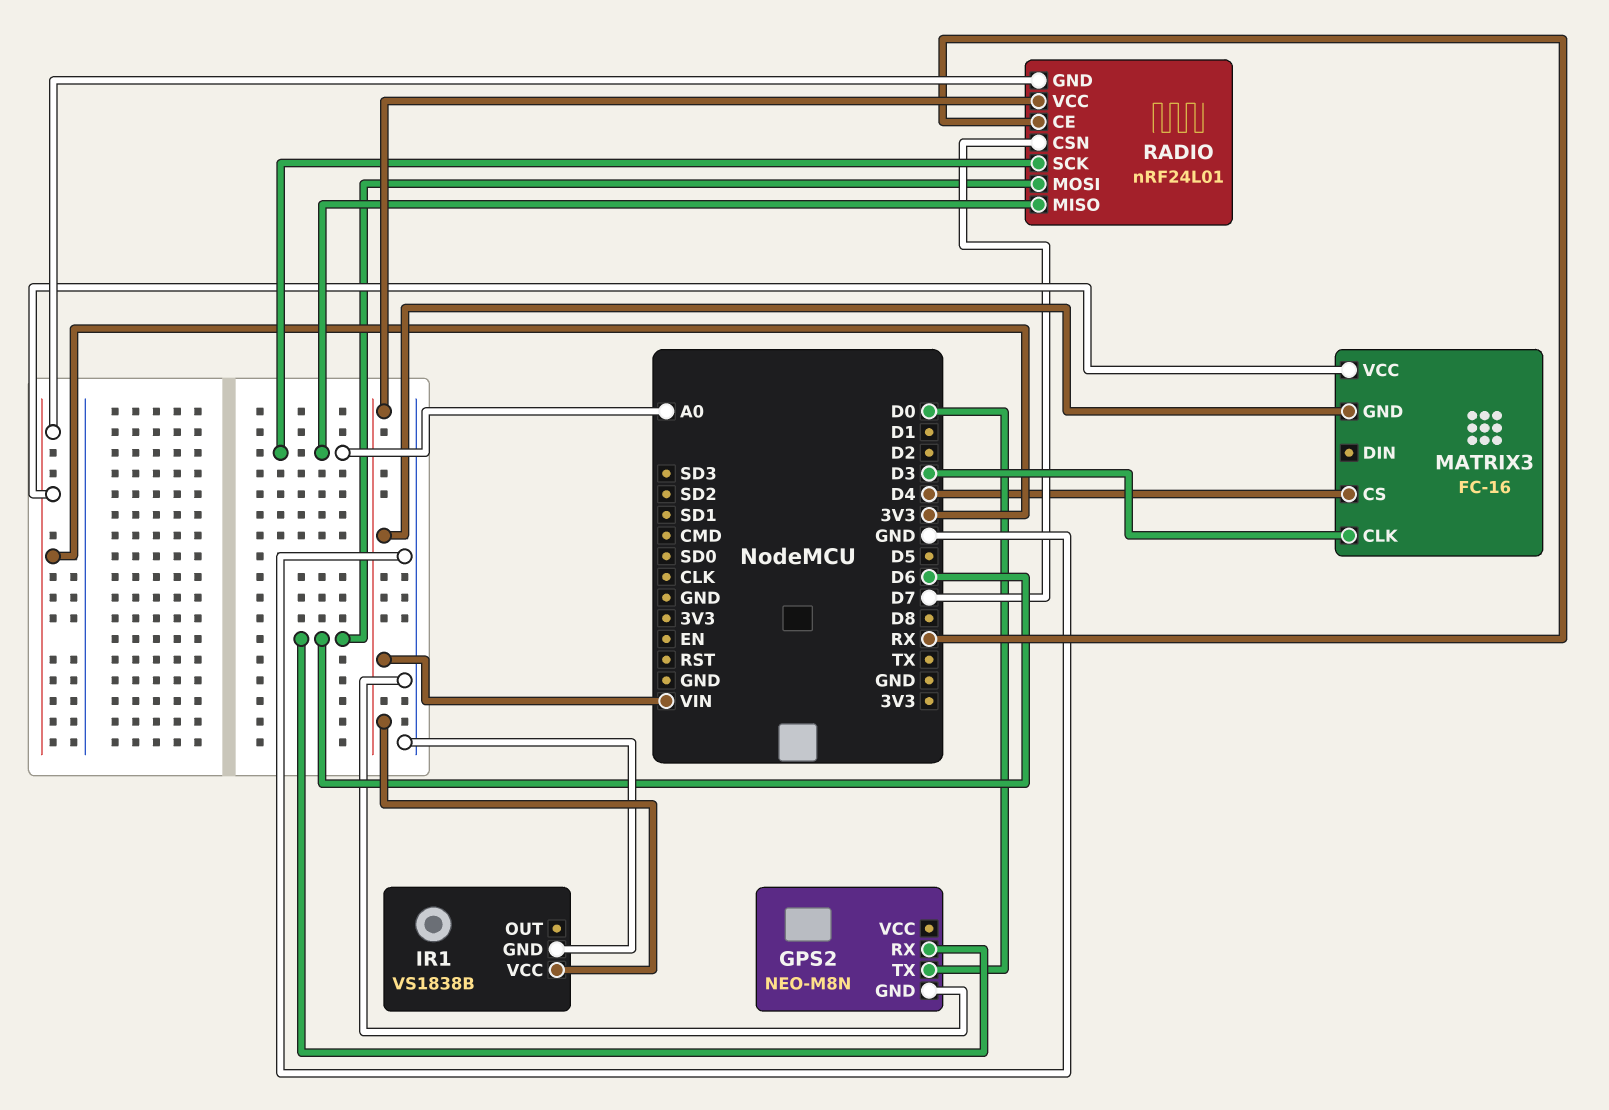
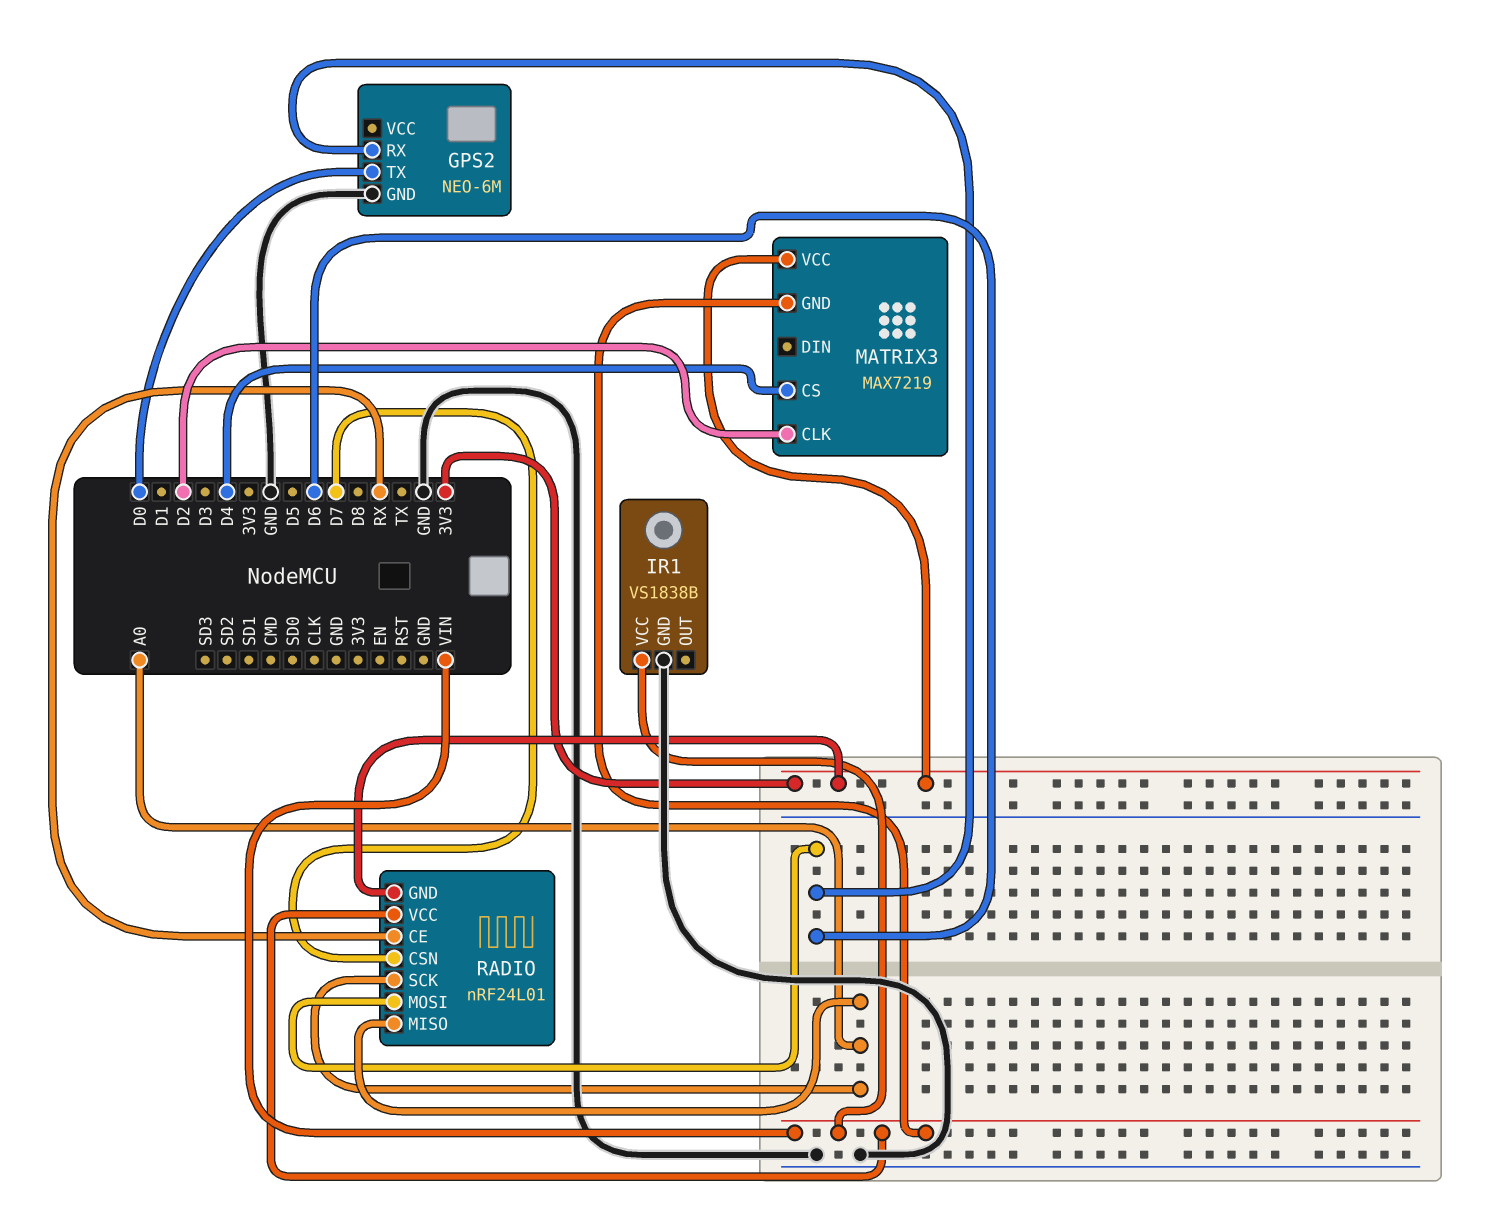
GPS2: NEO-M8N -> NEO-6M
MATRIX3: FC-16 -> MAX7219
MATRIX3 pin CLK: D3 -> D2

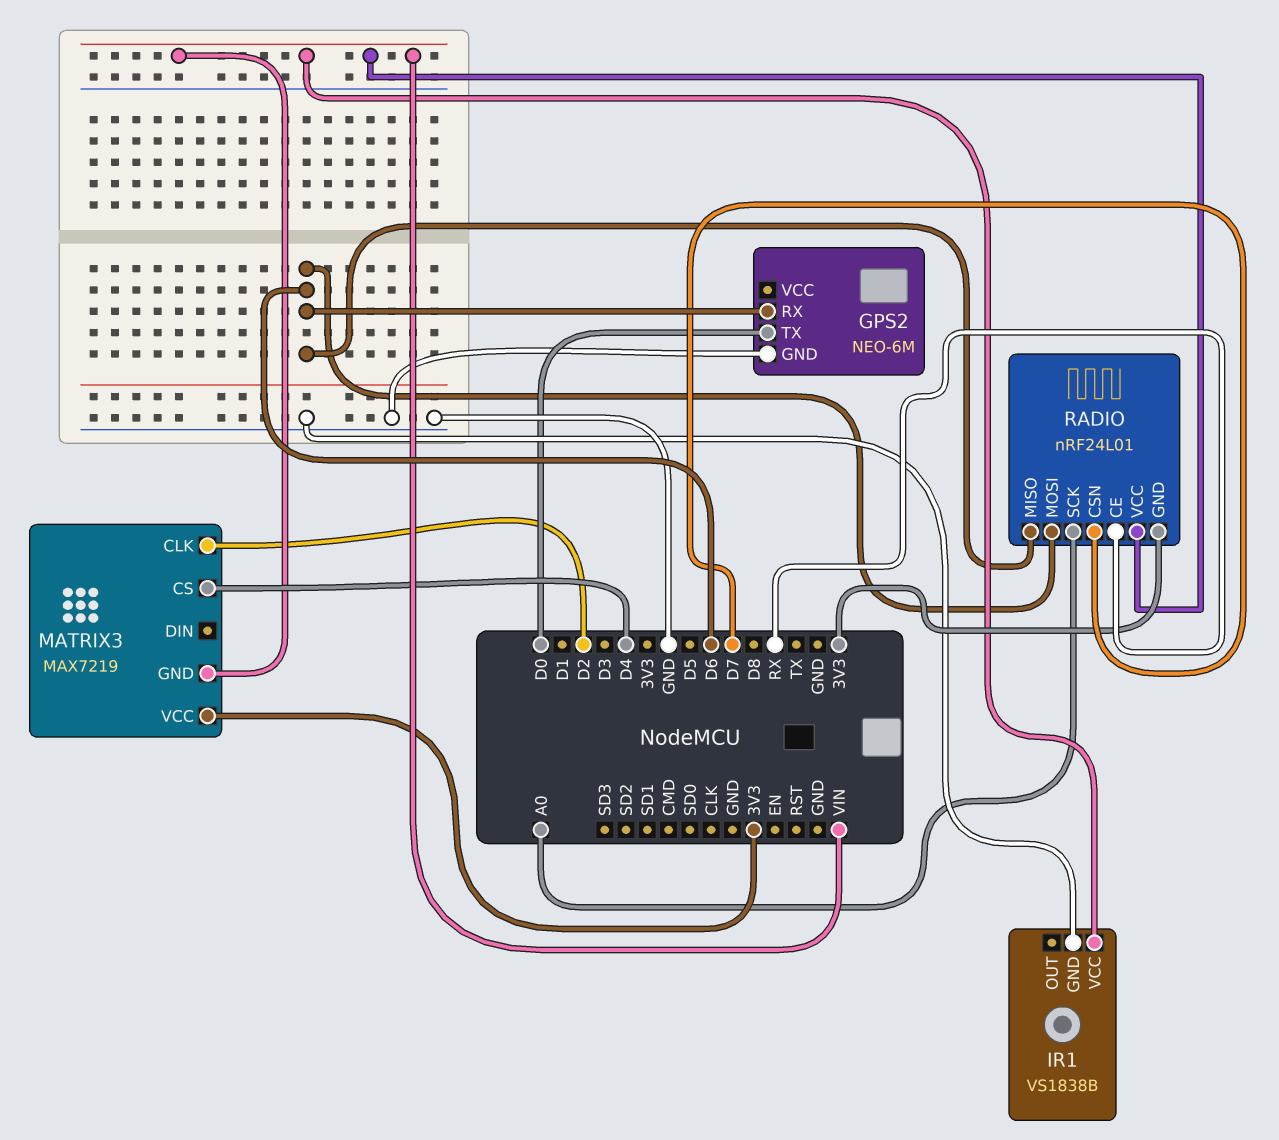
RADIO pin MISO: A0 -> D6

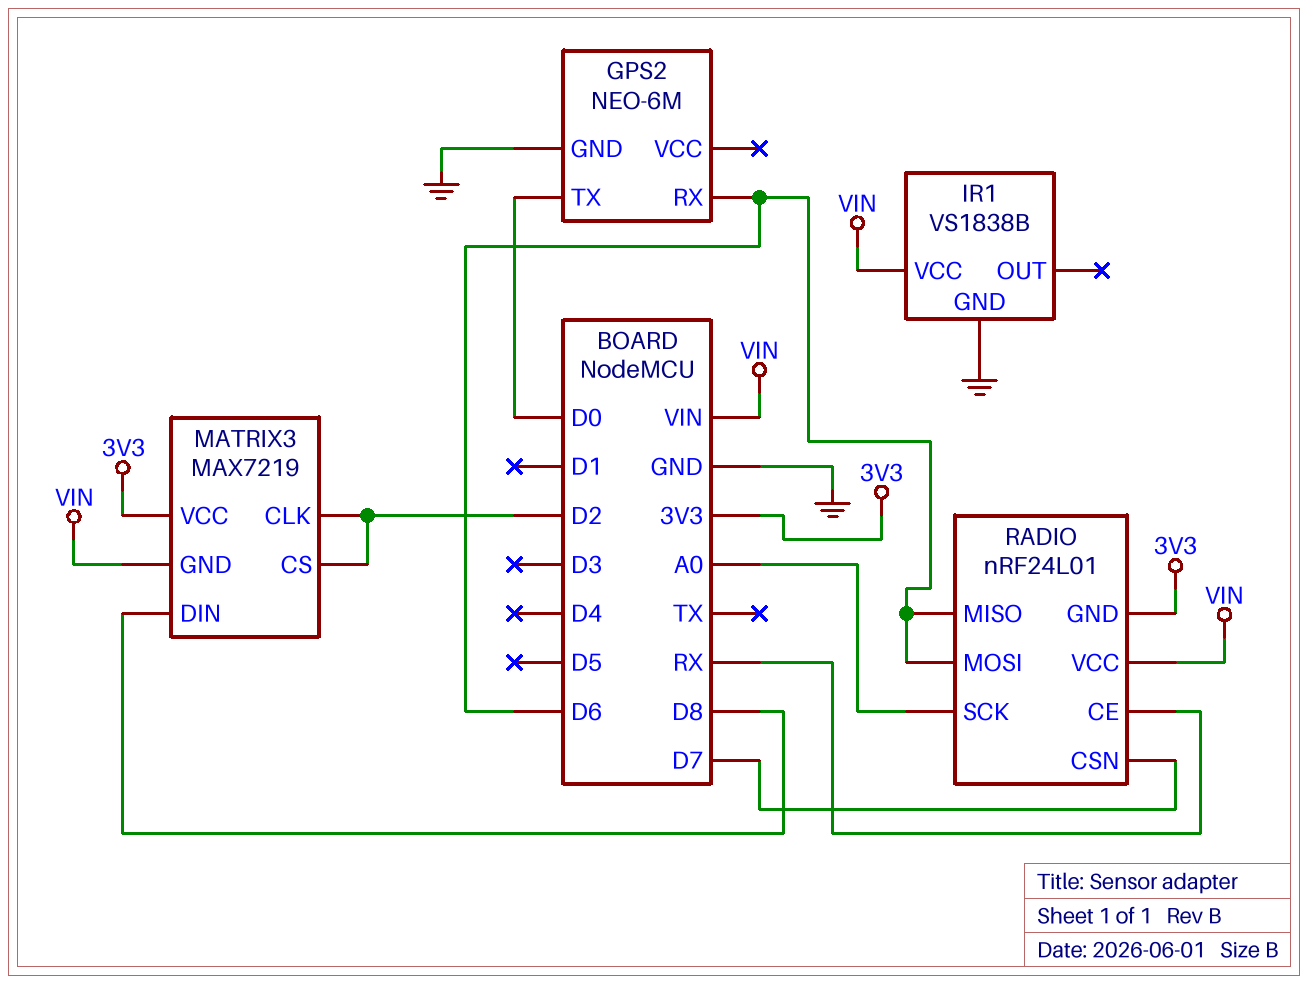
MATRIX3 pin CS: D4 -> D2
MATRIX3 pin DIN: none -> D8

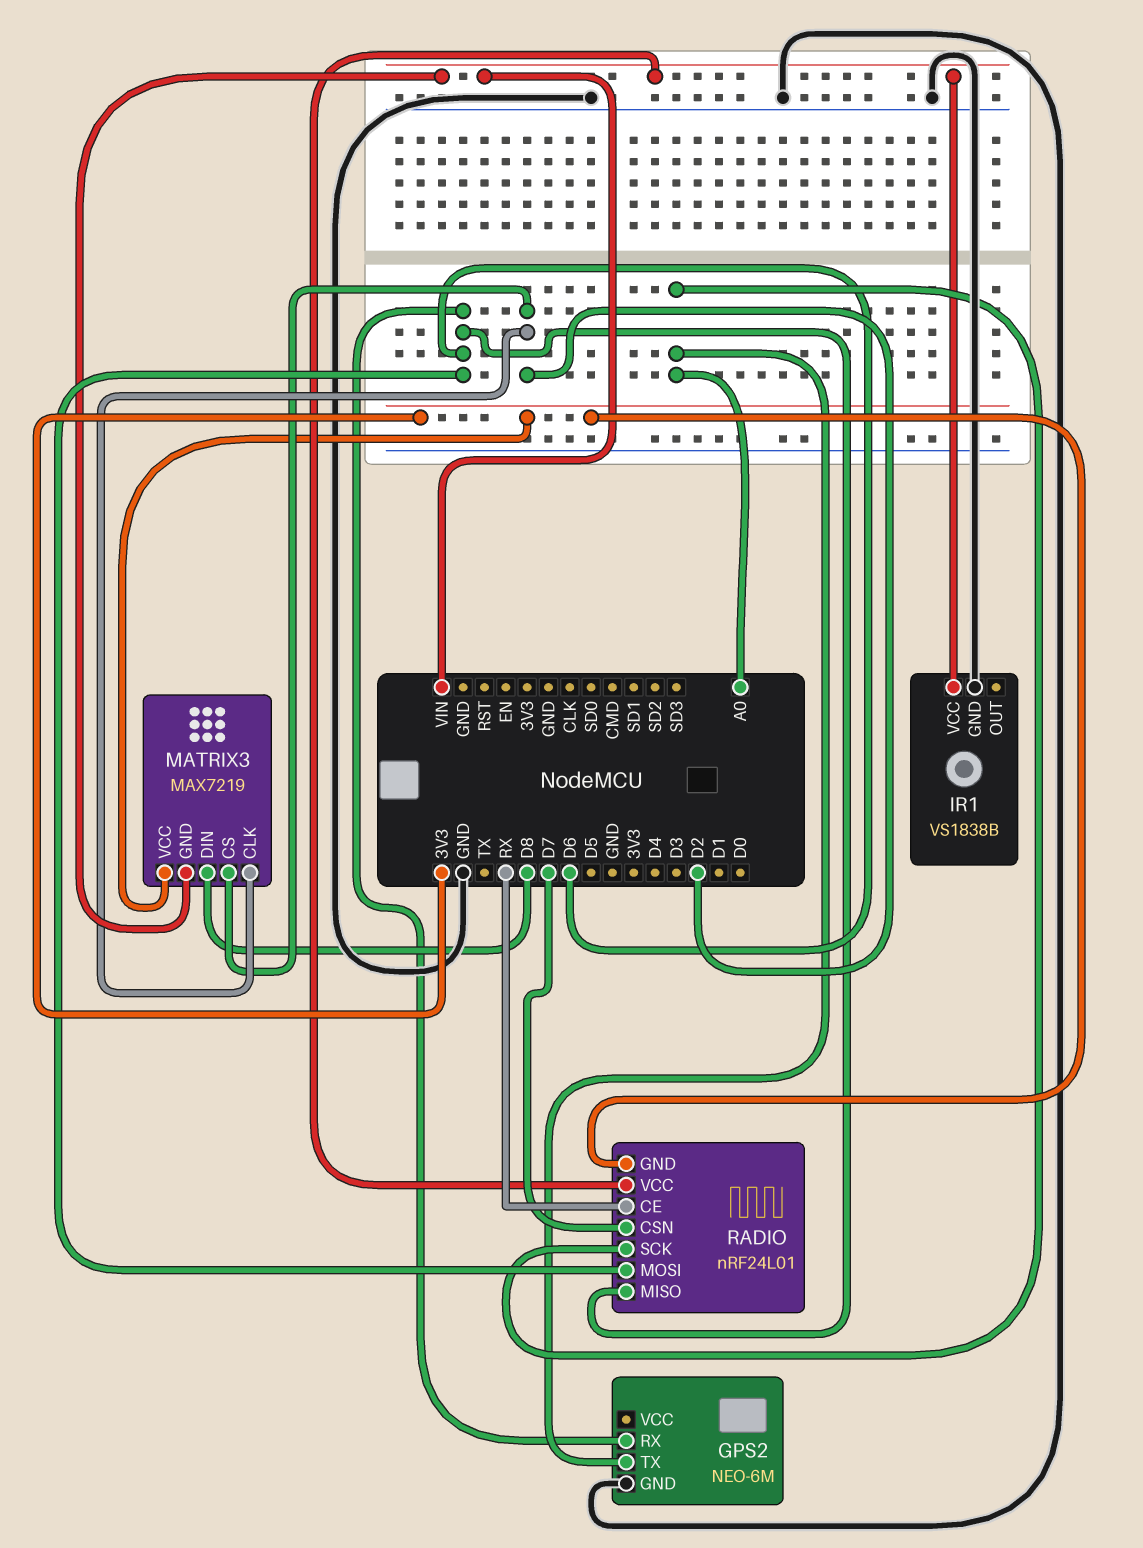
GPS2 pin TX: D0 -> A0

